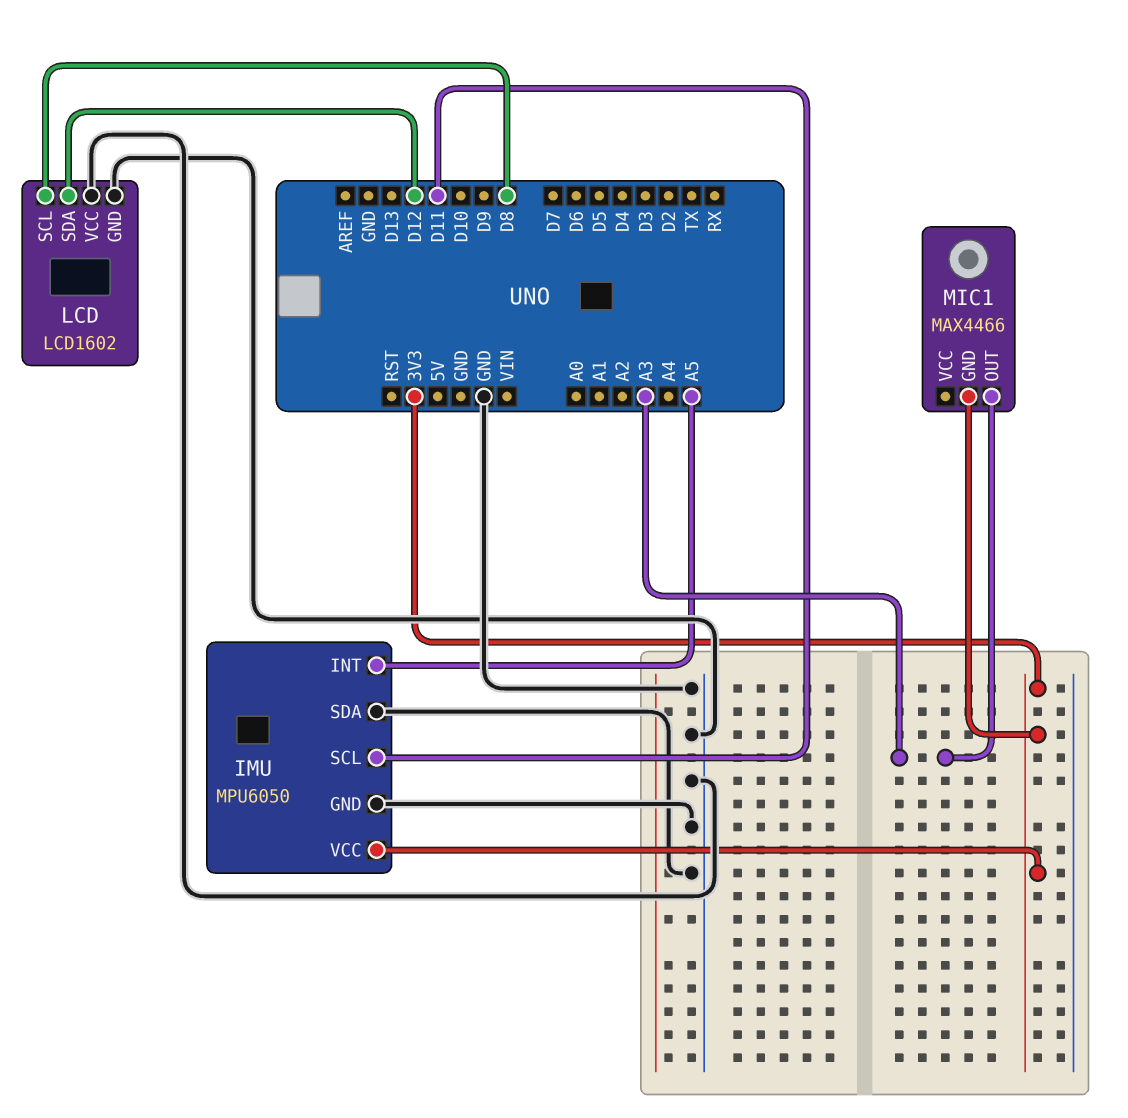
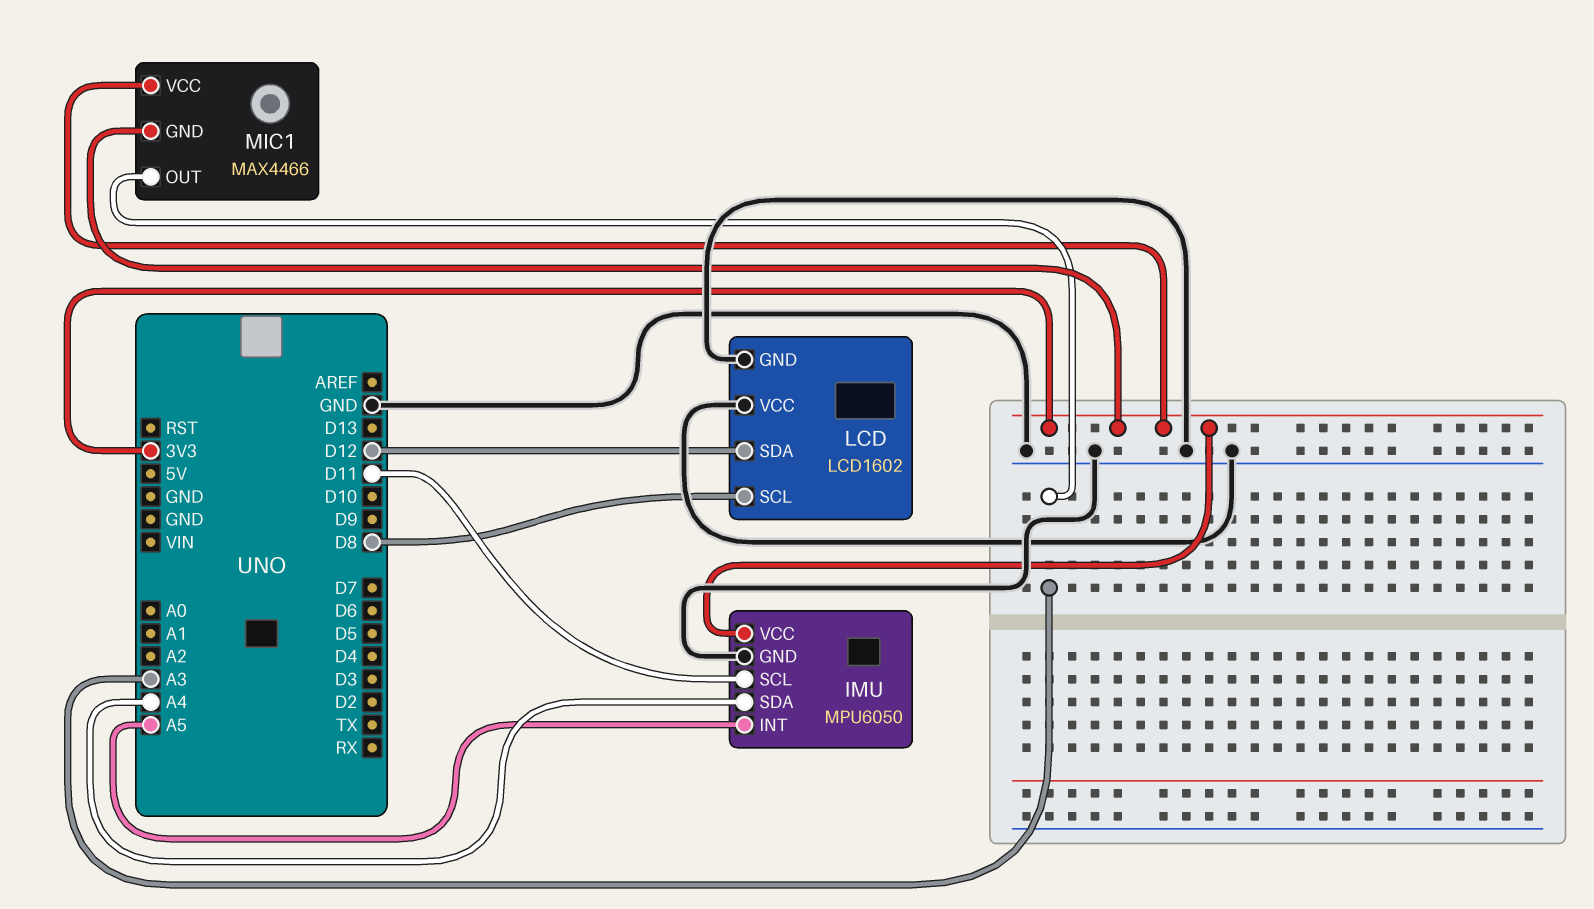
IMU pin SDA: GND -> A4
MIC1 pin VCC: none -> 3V3

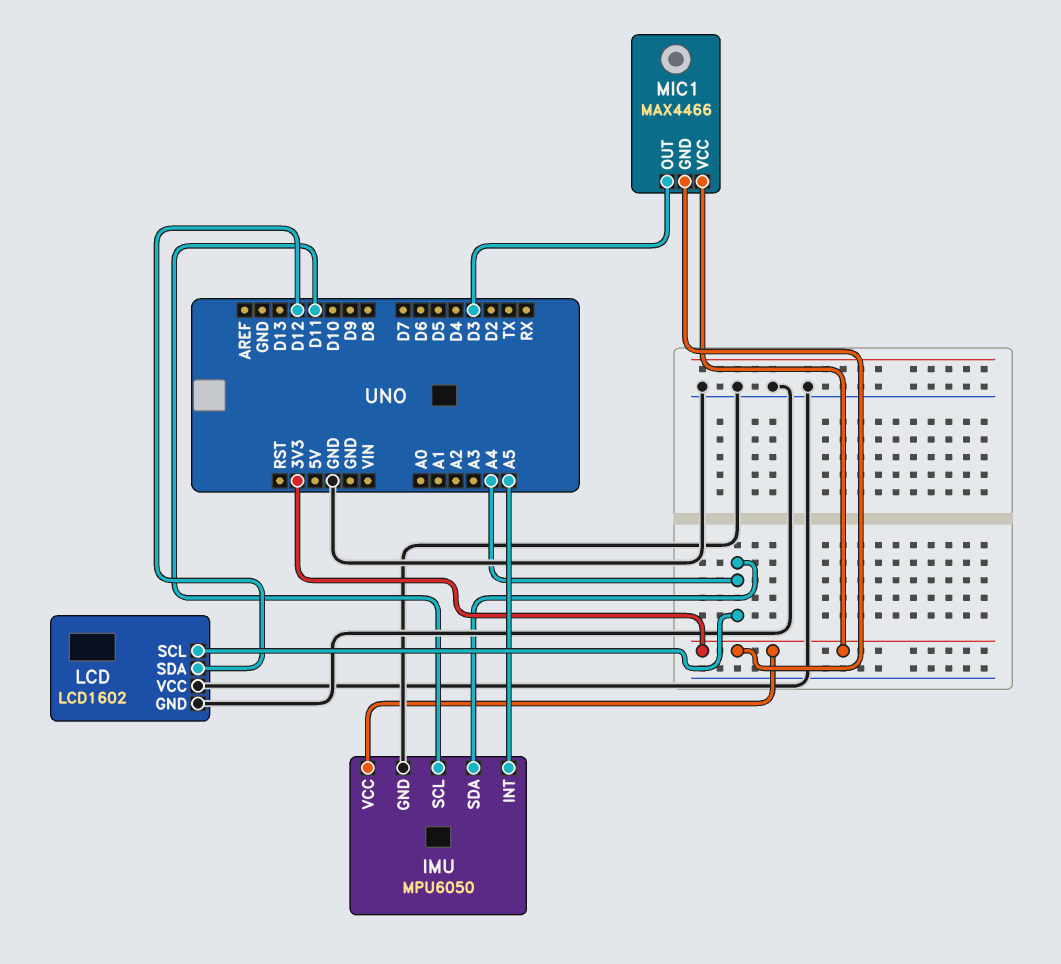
LCD pin SCL: D8 -> A4
MIC1 pin OUT: A3 -> D3

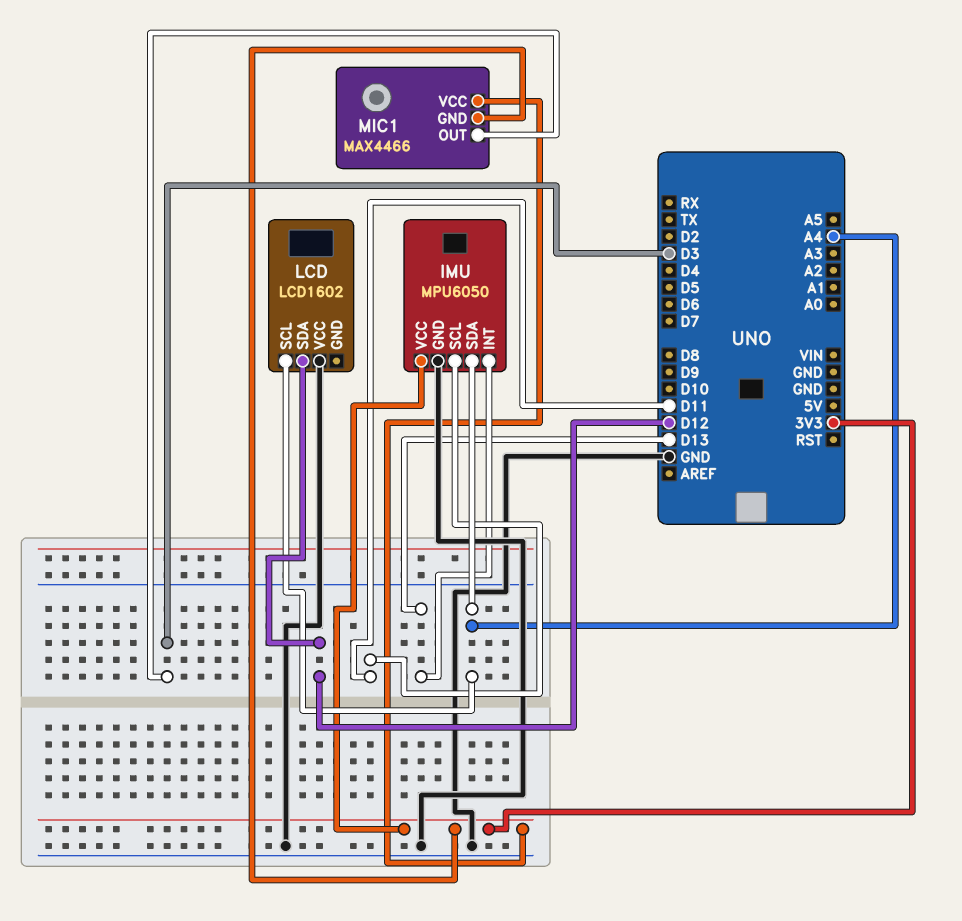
IMU pin INT: A5 -> D13
LCD pin GND: GND -> none

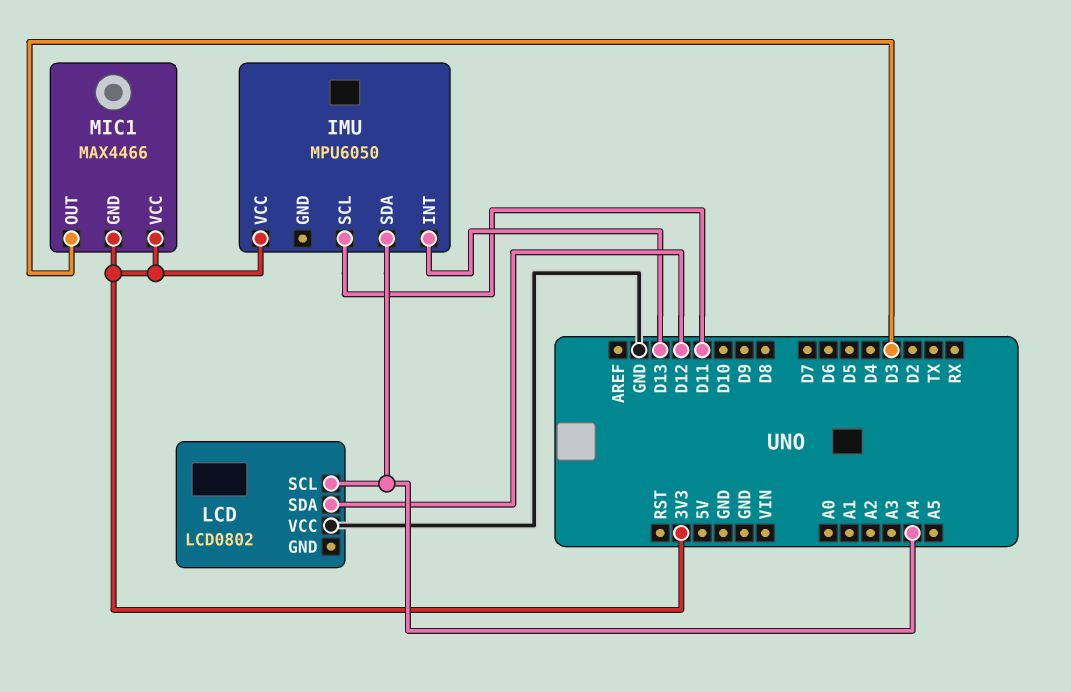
IMU pin GND: GND -> none
LCD: LCD1602 -> LCD0802

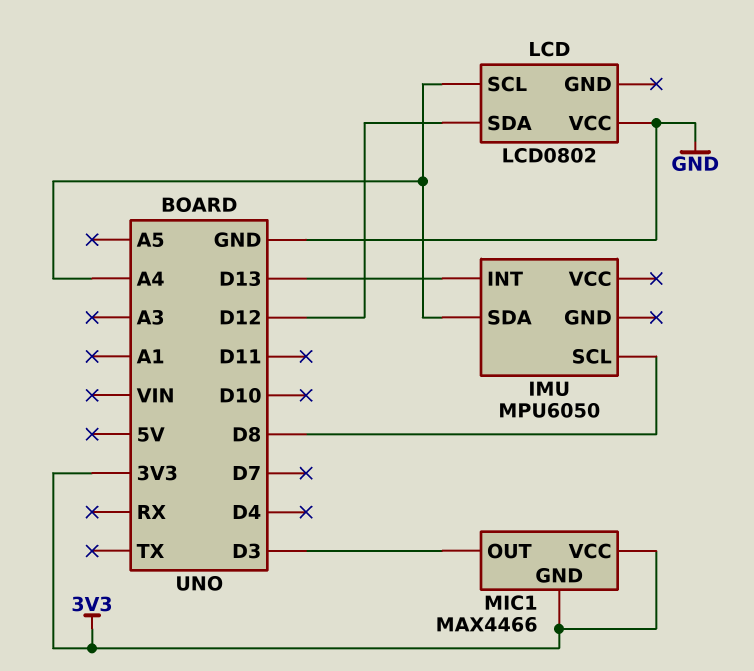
IMU pin SCL: D11 -> D8
IMU pin VCC: 3V3 -> none

